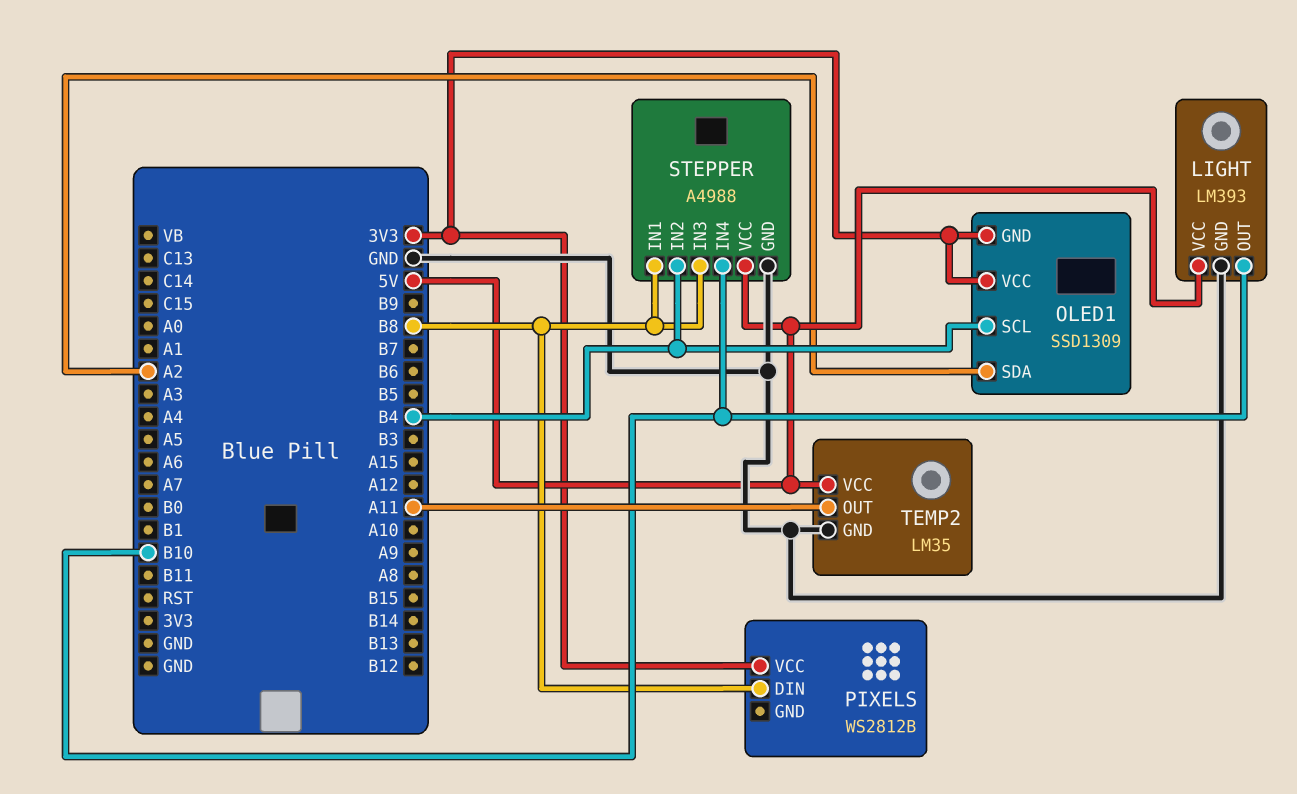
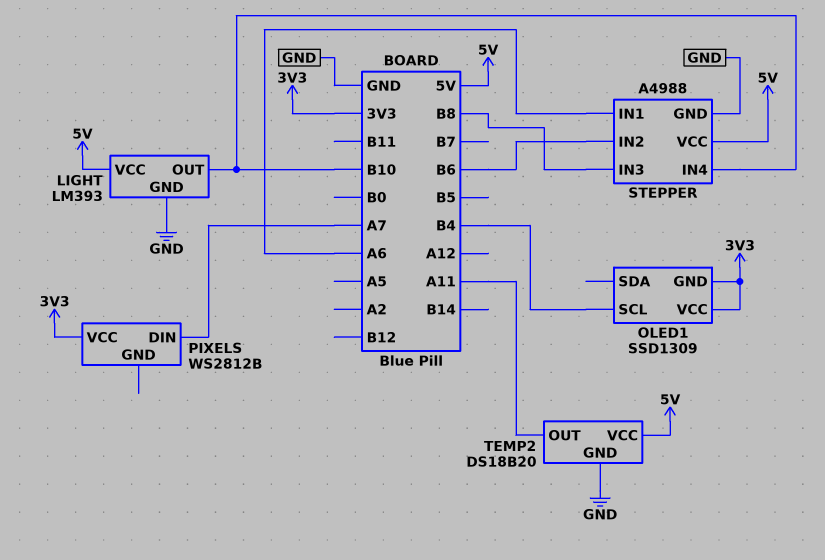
OLED1 pin SDA: A2 -> none
PIXELS pin DIN: B8 -> A7
STEPPER pin IN1: B8 -> A6
STEPPER pin IN2: B4 -> B6
TEMP2: LM35 -> DS18B20

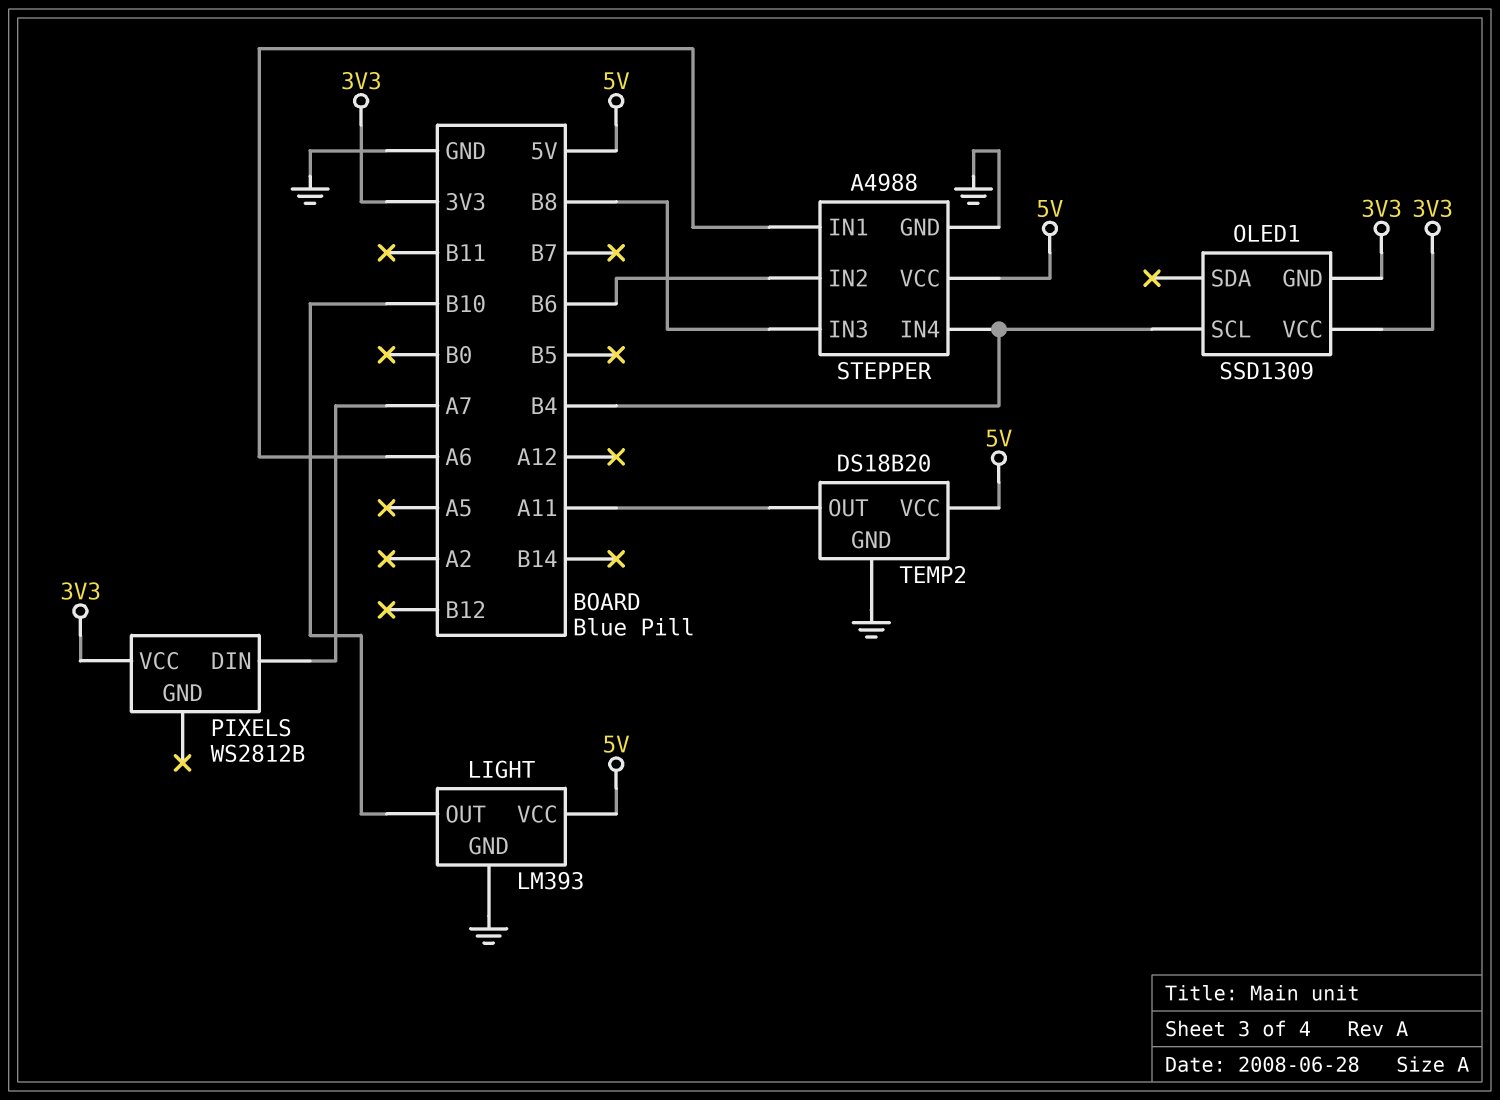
STEPPER pin IN4: B10 -> B4

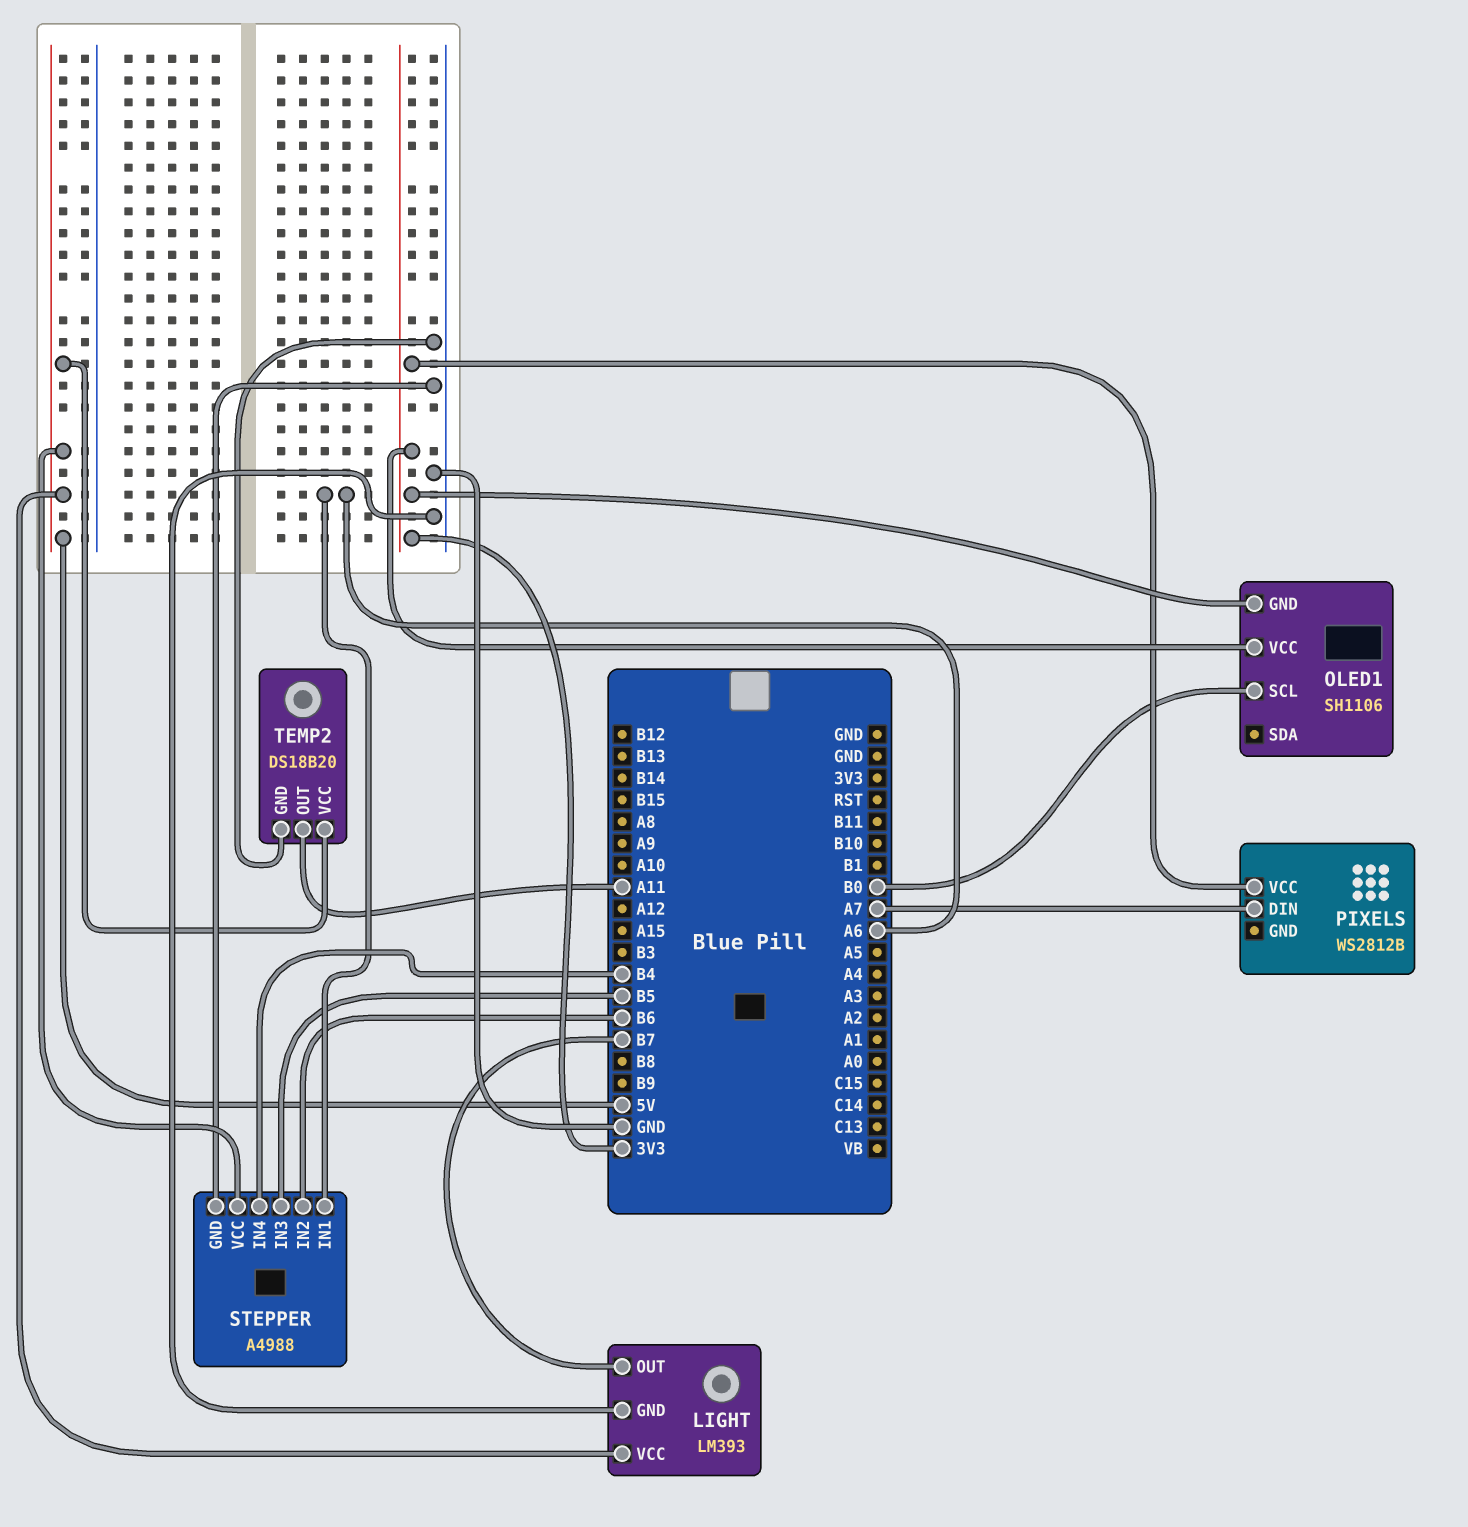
LIGHT pin OUT: B10 -> B7
OLED1: SSD1309 -> SH1106
OLED1 pin SCL: B4 -> B0
STEPPER pin IN3: B8 -> B5

